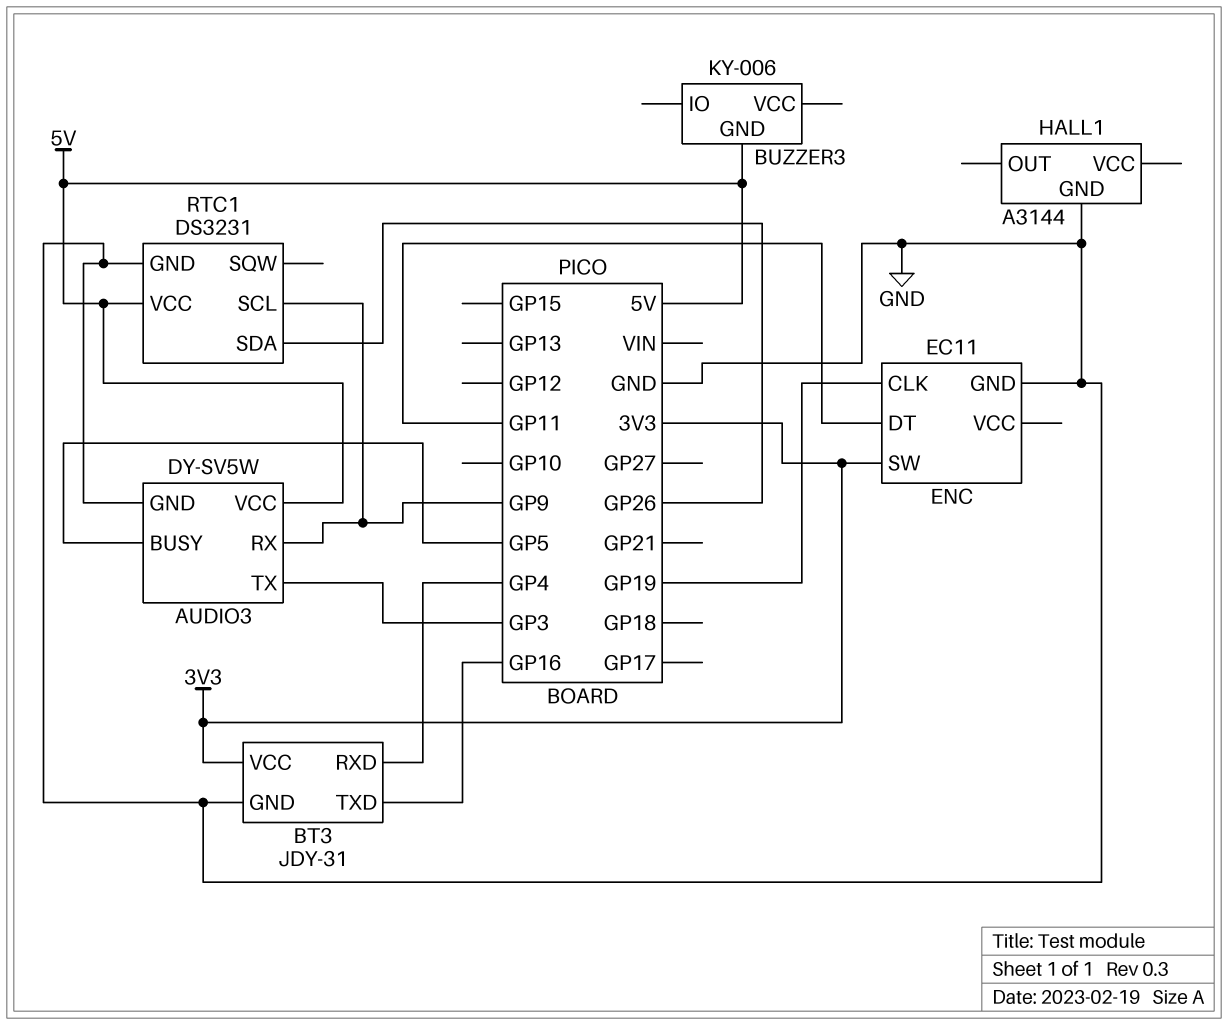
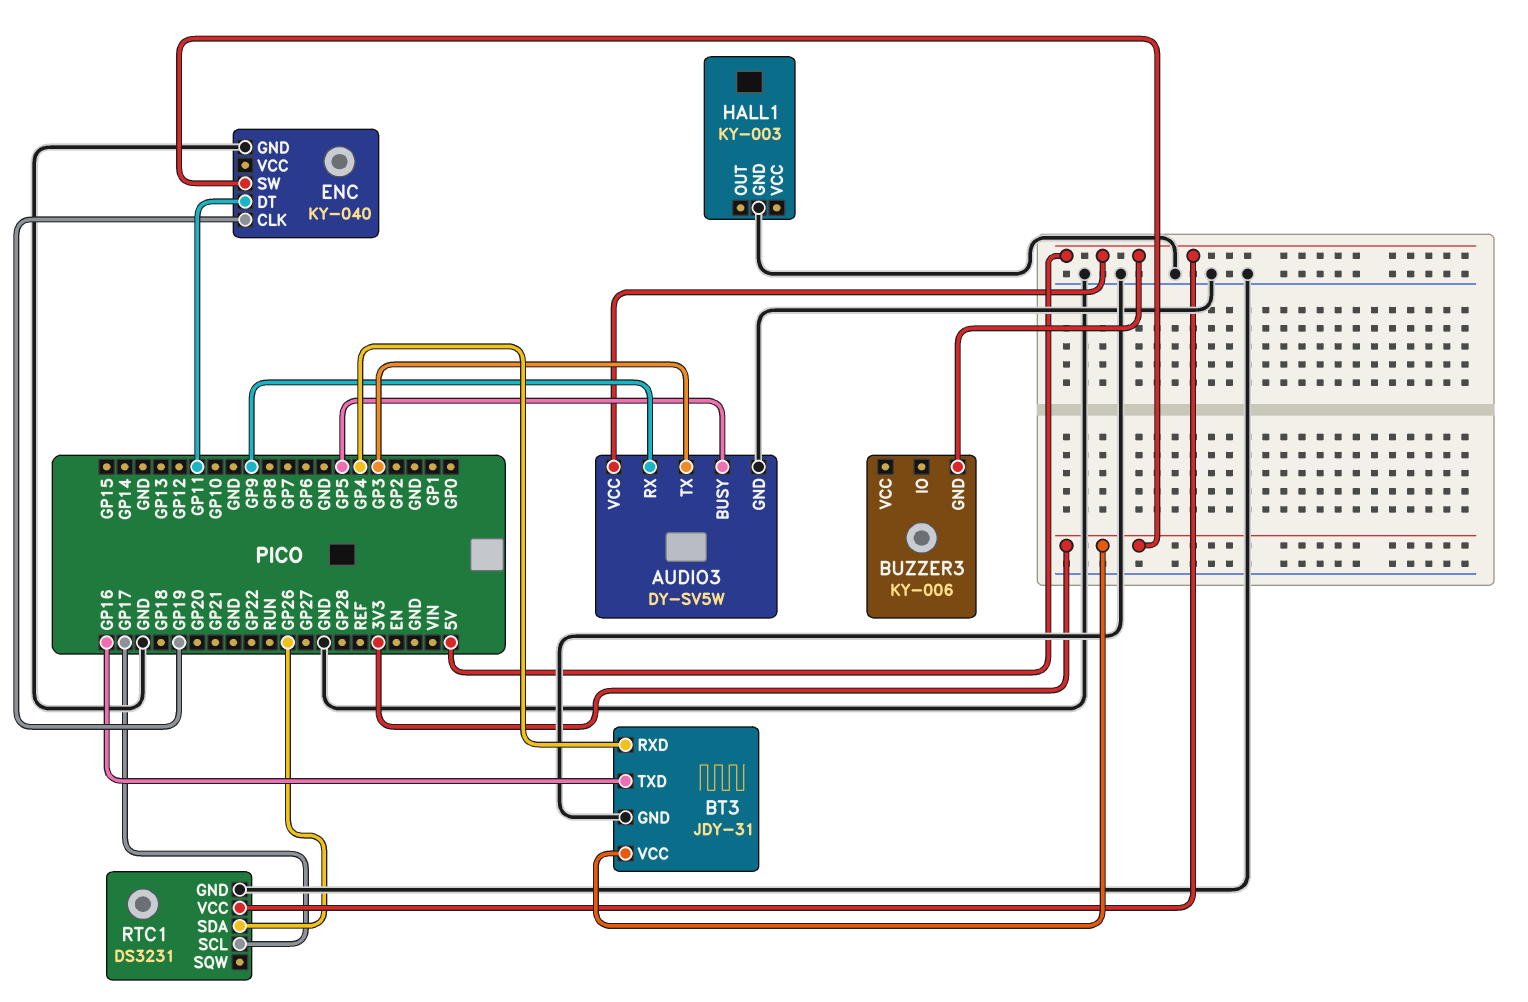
ENC: EC11 -> KY-040
HALL1: A3144 -> KY-003
RTC1 pin SCL: GP9 -> GP17

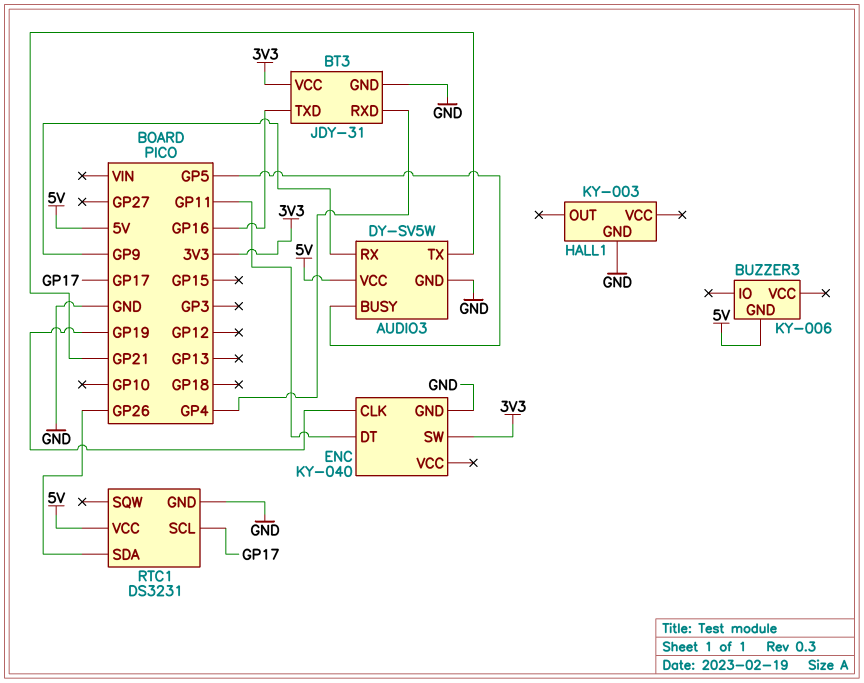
AUDIO3 pin TX: GP3 -> GP21

